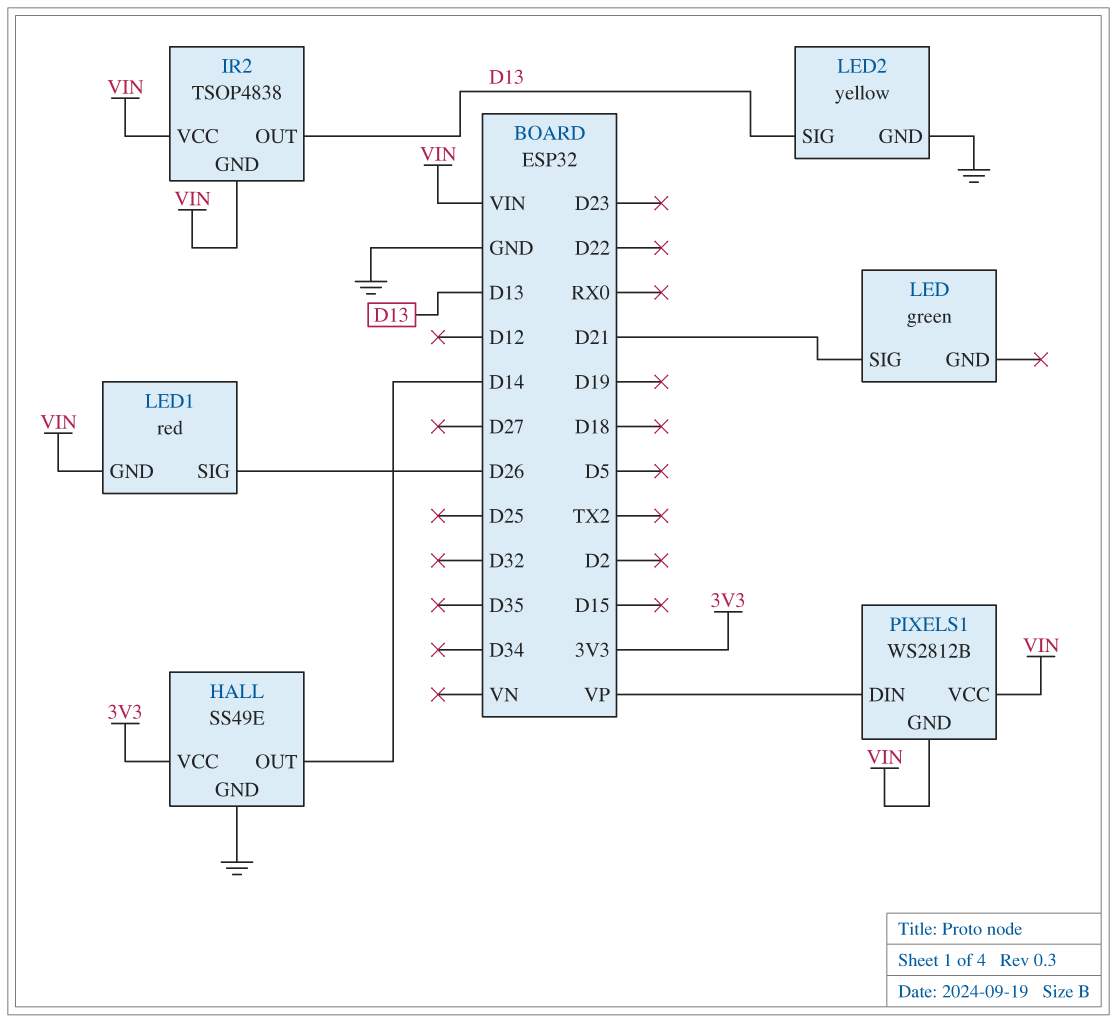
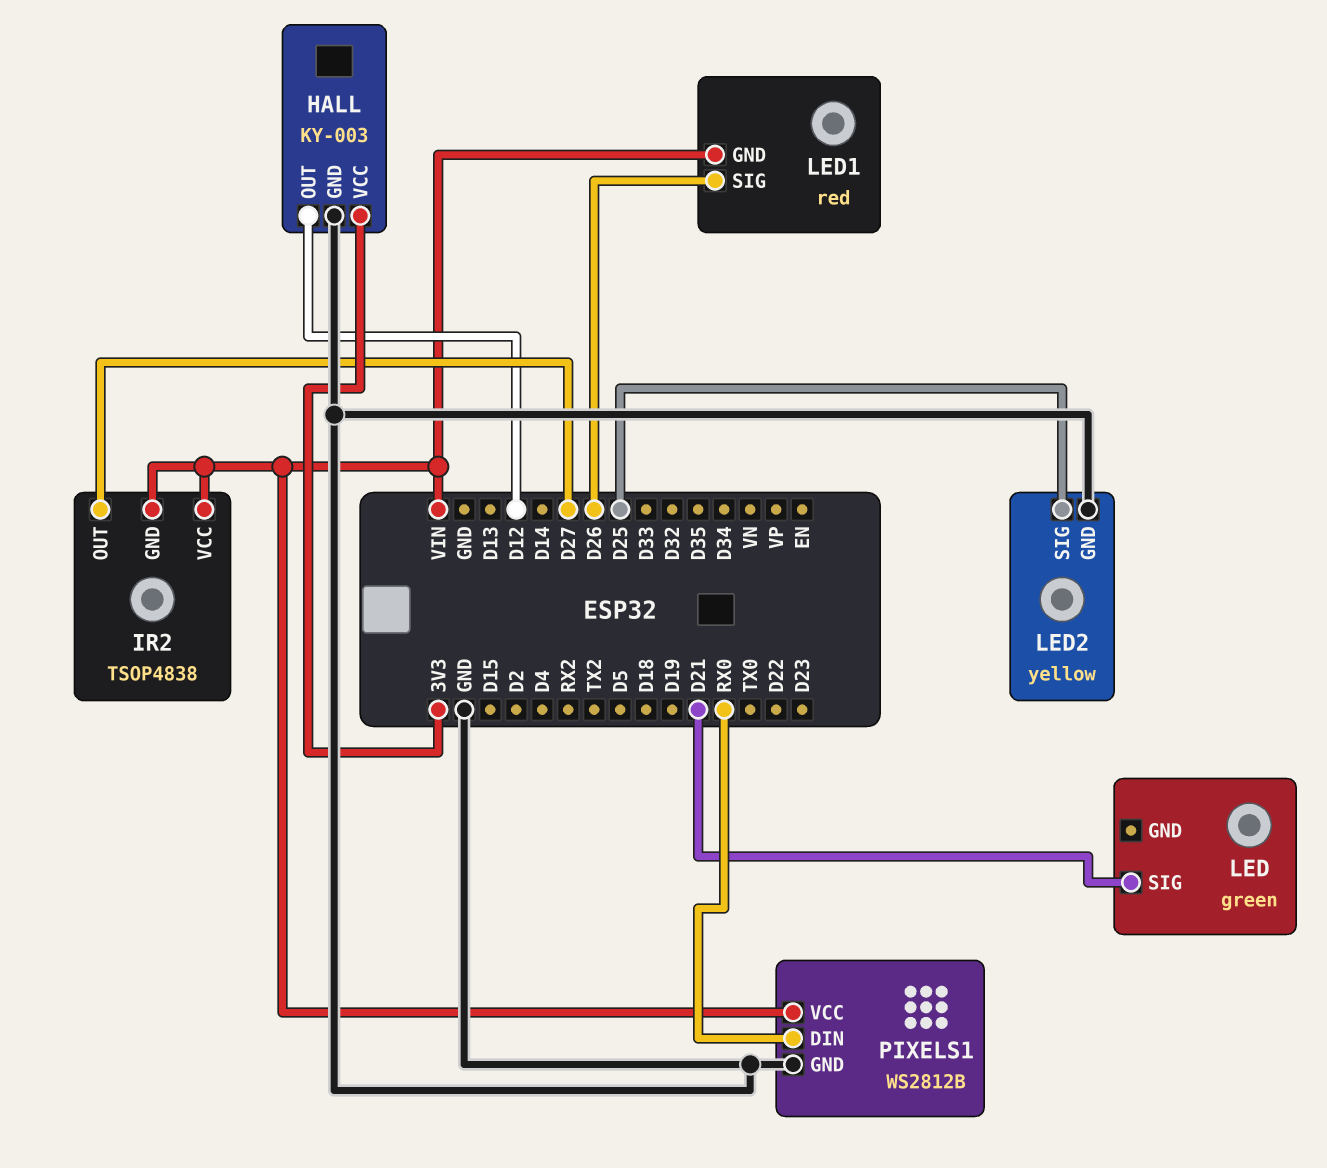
HALL: SS49E -> KY-003
HALL pin OUT: D14 -> D12
IR2 pin OUT: D13 -> D27
LED2 pin SIG: D13 -> D25
PIXELS1 pin DIN: VP -> RX0
PIXELS1 pin GND: VIN -> GND

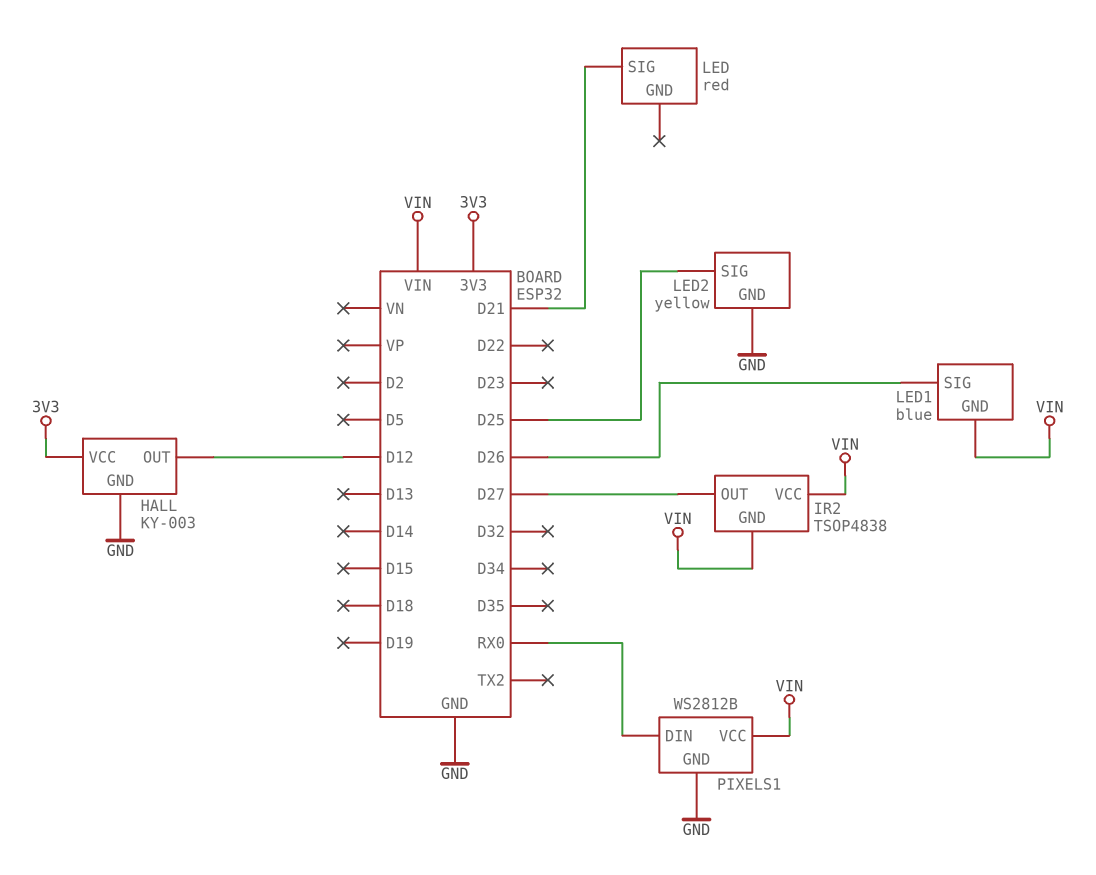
LED: green -> red
LED1: red -> blue

